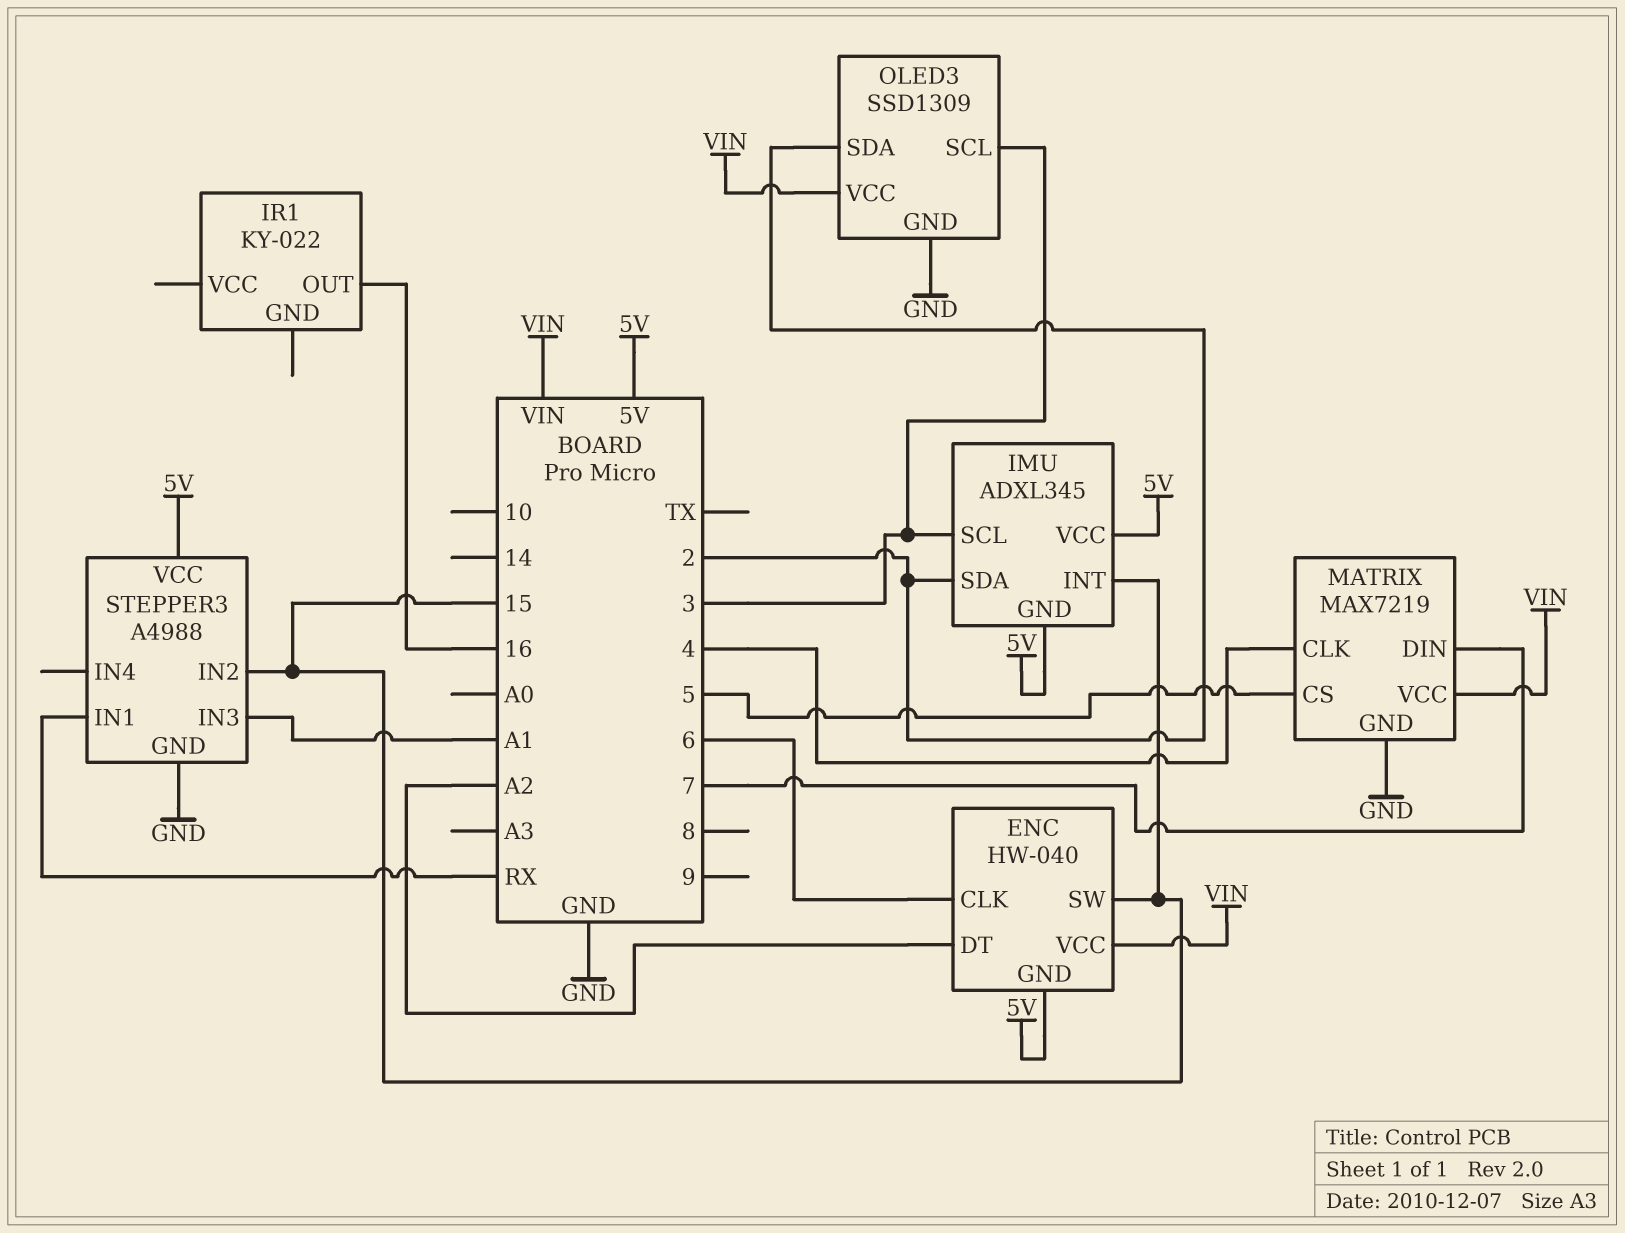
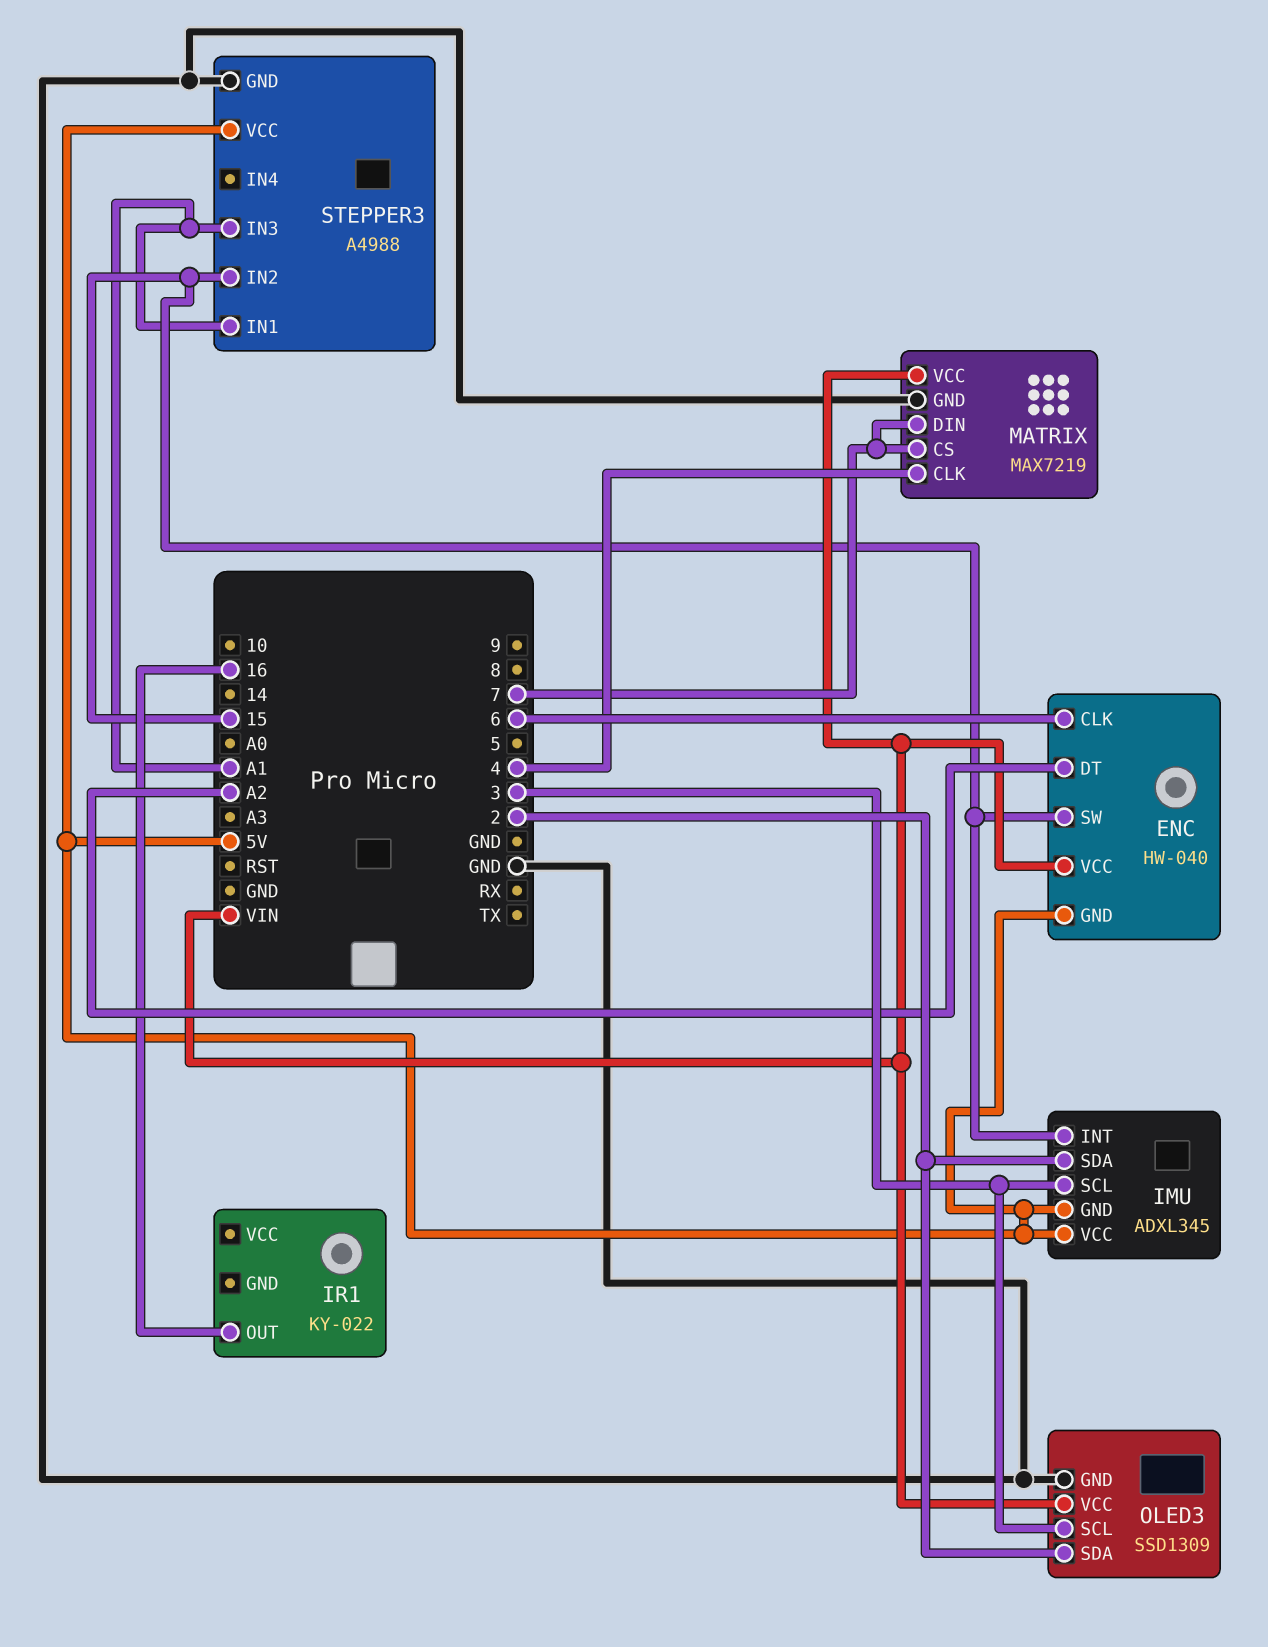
MATRIX pin CS: 5 -> 7
STEPPER3 pin IN1: RX -> A1

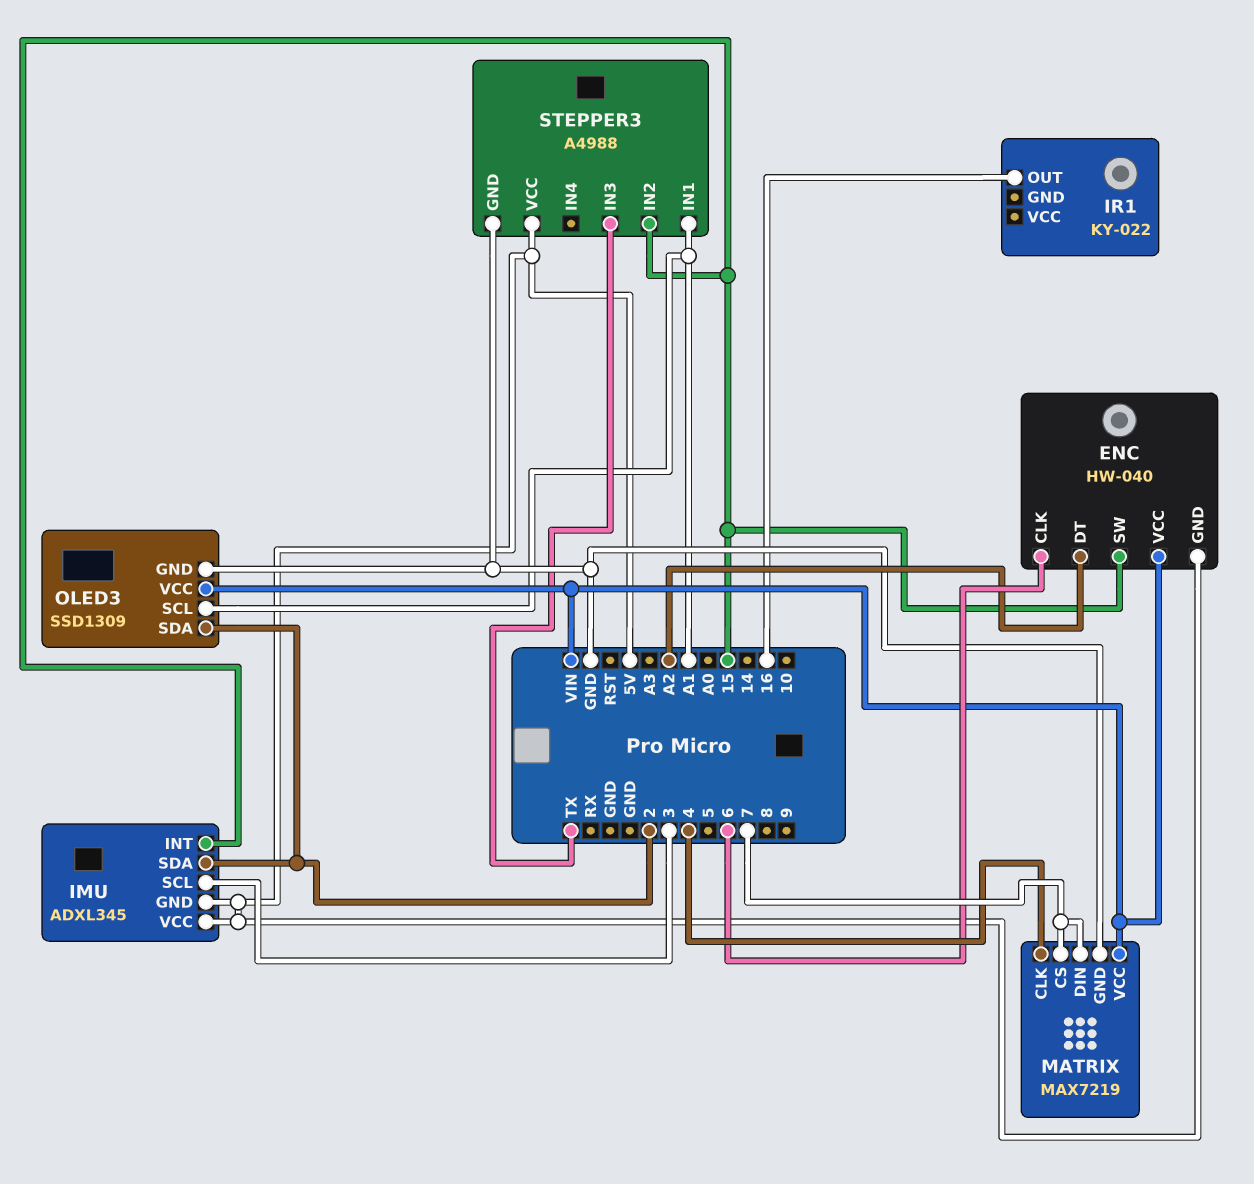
OLED3 pin SCL: 3 -> A1
STEPPER3 pin IN3: A1 -> TX

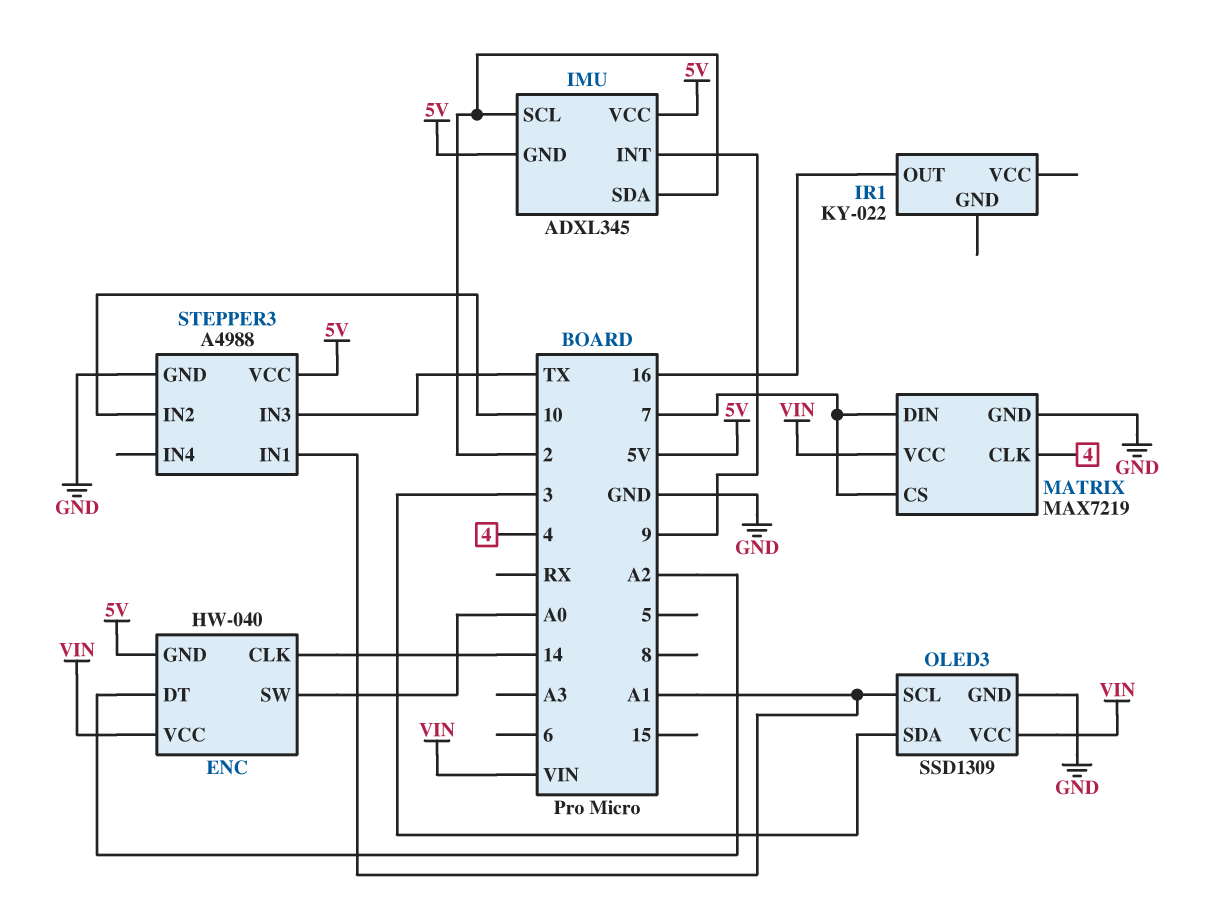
ENC pin CLK: 6 -> 14
ENC pin SW: 15 -> A0
IMU pin INT: 15 -> 9
IMU pin SCL: 3 -> 2
OLED3 pin SDA: 2 -> 3
STEPPER3 pin IN2: 15 -> 10

